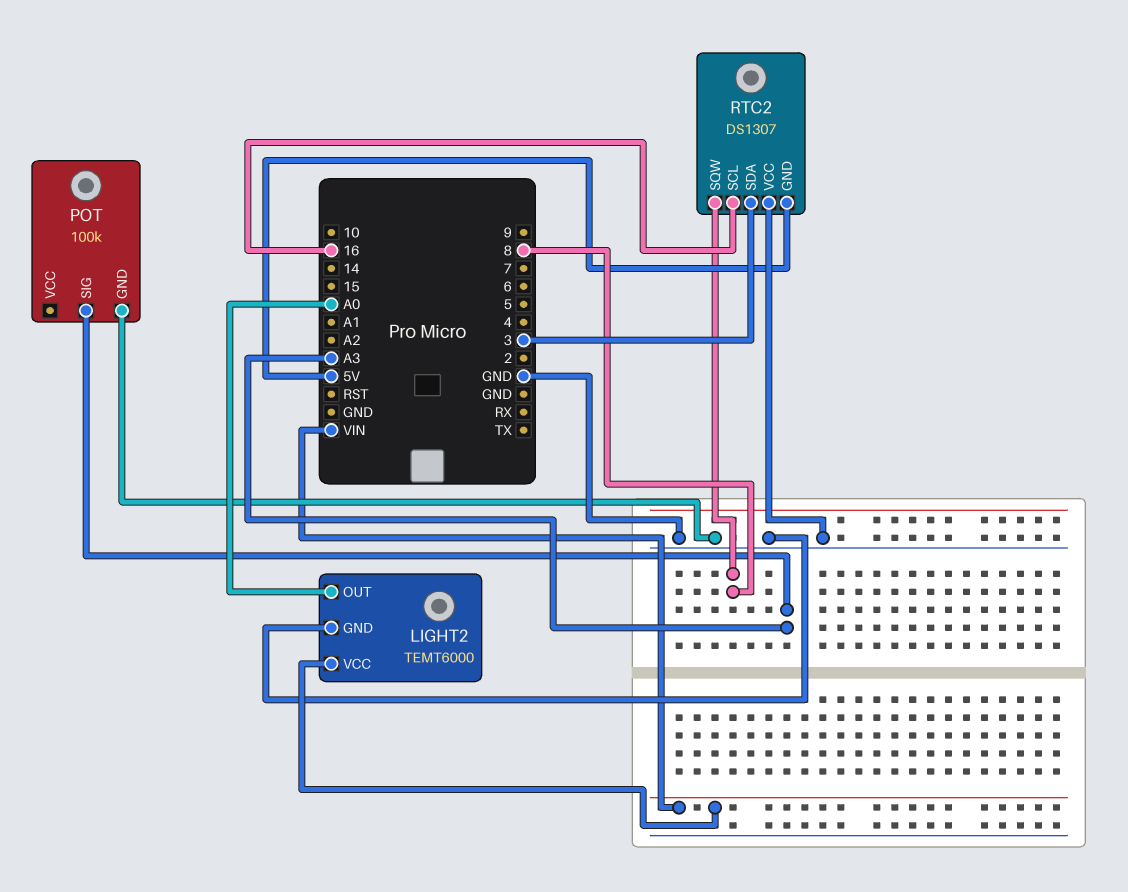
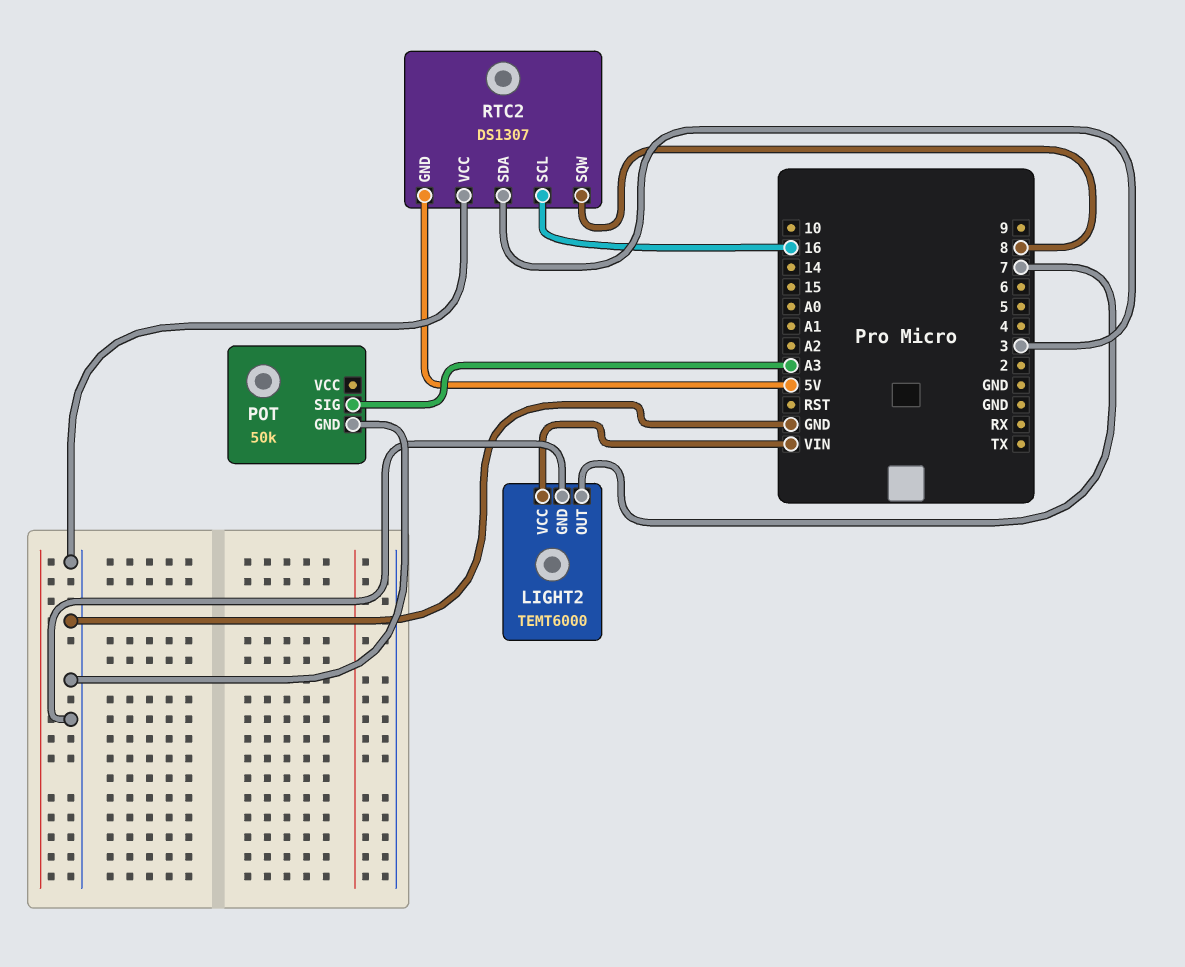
LIGHT2 pin OUT: A0 -> 7
POT: 100k -> 50k

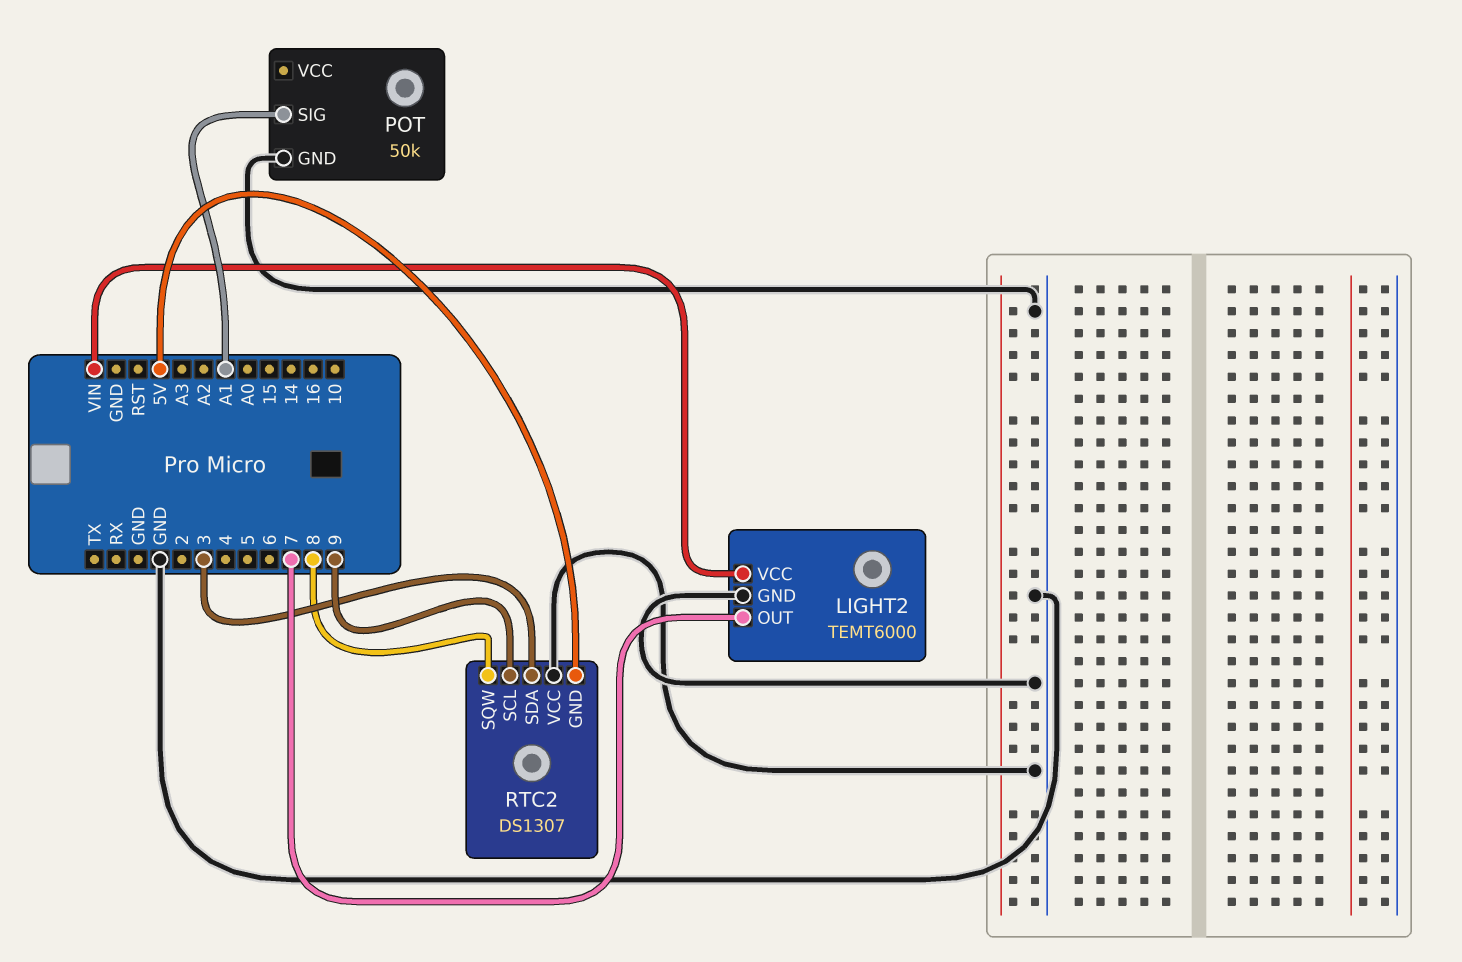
POT pin SIG: A3 -> A1
RTC2 pin SCL: 16 -> 9

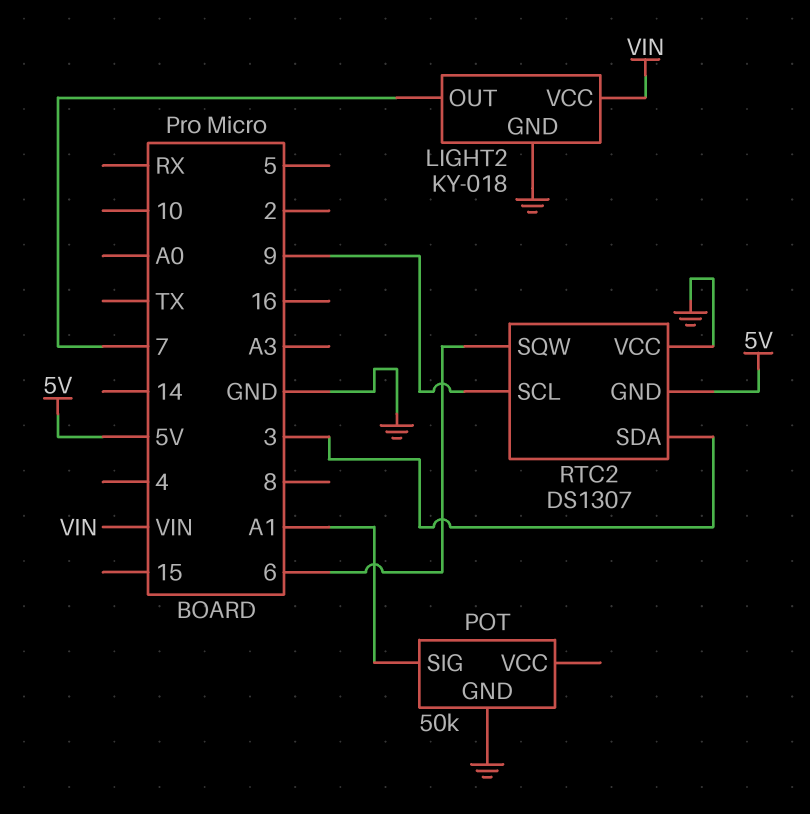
LIGHT2: TEMT6000 -> KY-018
RTC2 pin SQW: 8 -> 6

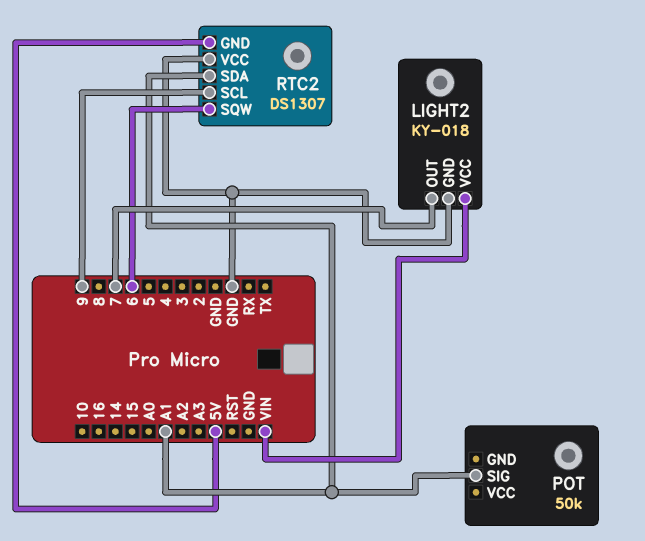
POT pin GND: GND -> none
RTC2 pin SDA: 3 -> A1

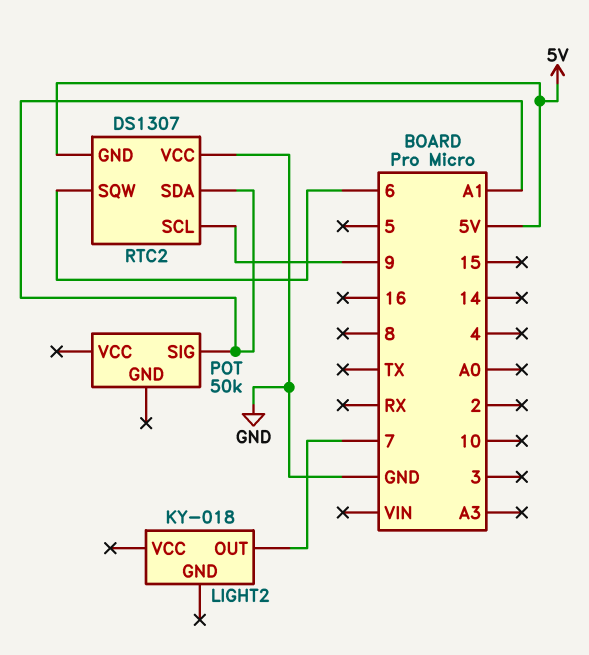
LIGHT2 pin GND: GND -> none
LIGHT2 pin VCC: VIN -> none

